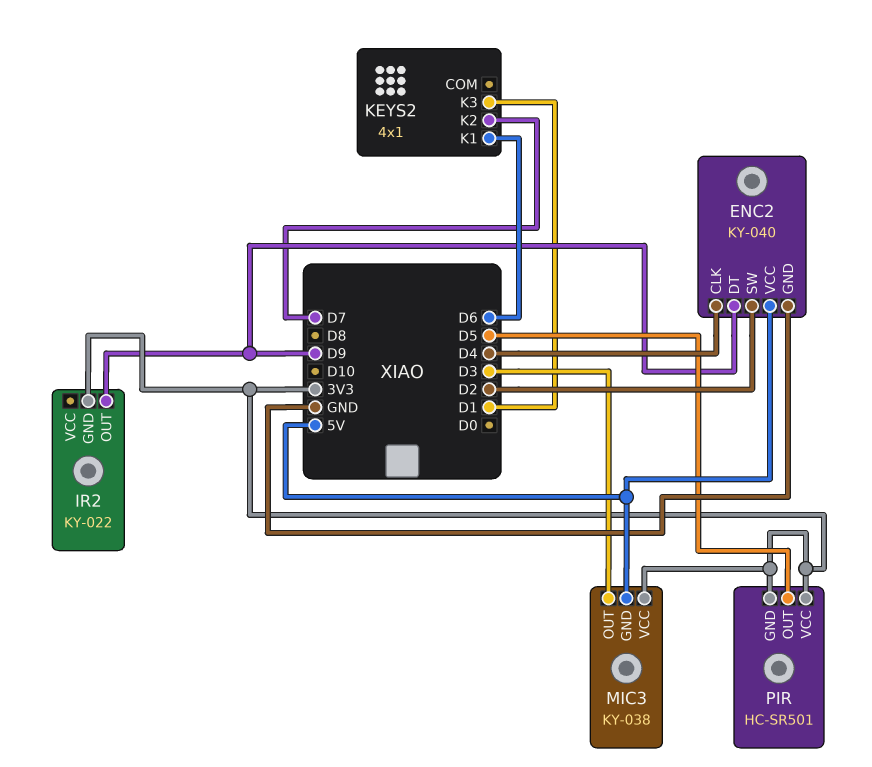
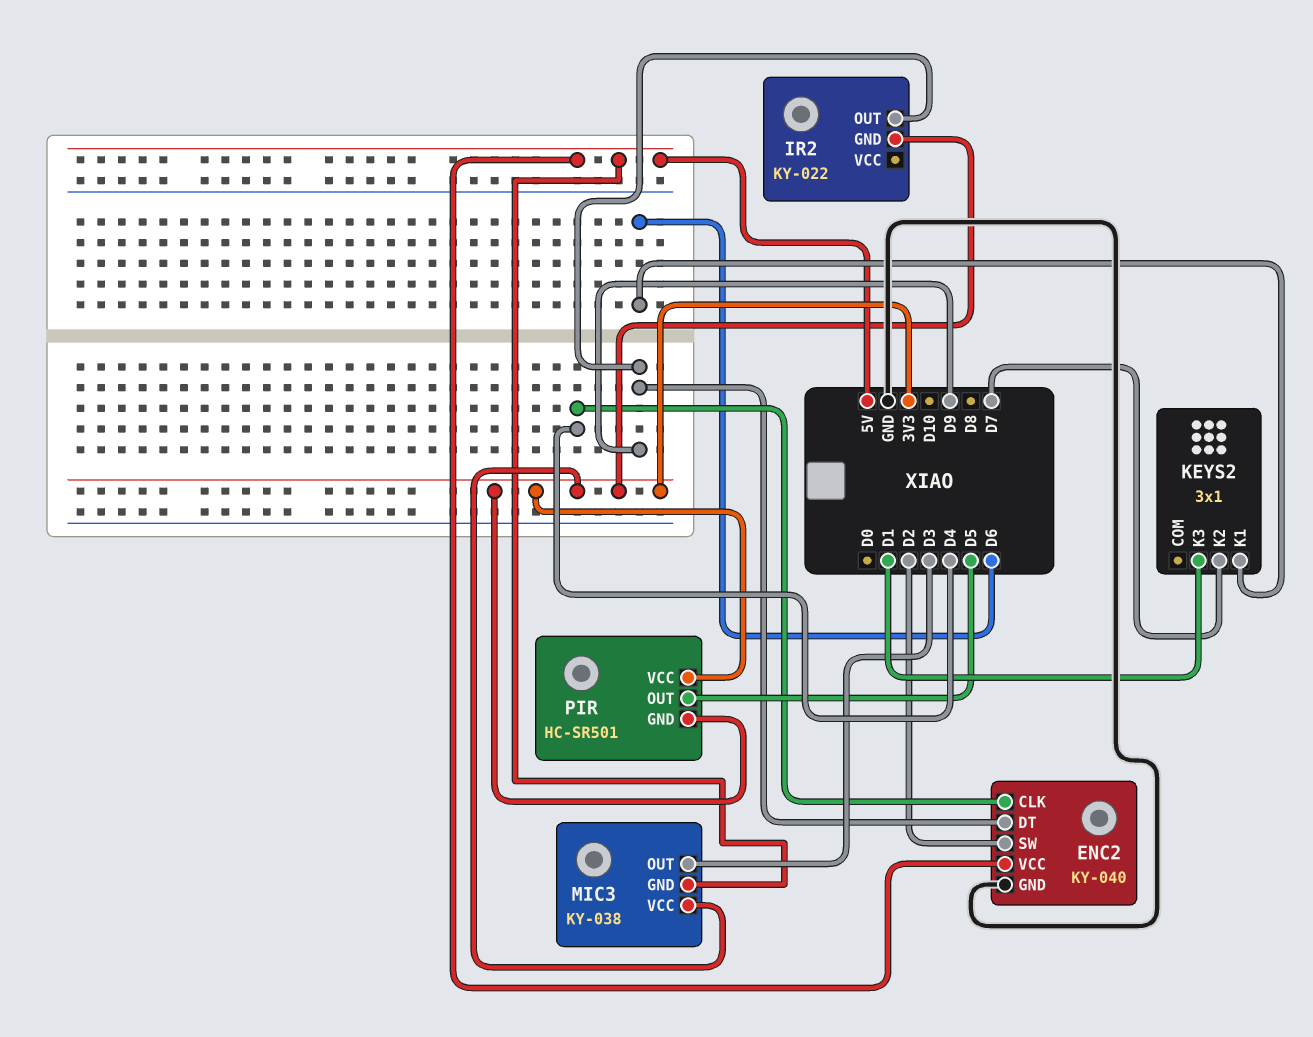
KEYS2: 4x1 -> 3x1

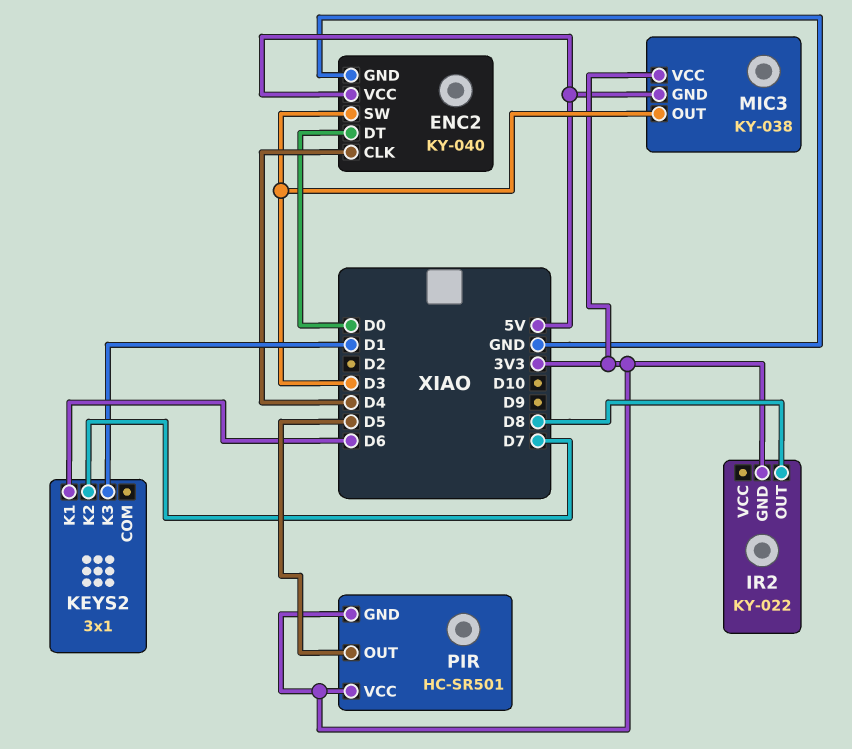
ENC2 pin DT: D9 -> D0
ENC2 pin SW: D2 -> D3
IR2 pin OUT: D9 -> D8

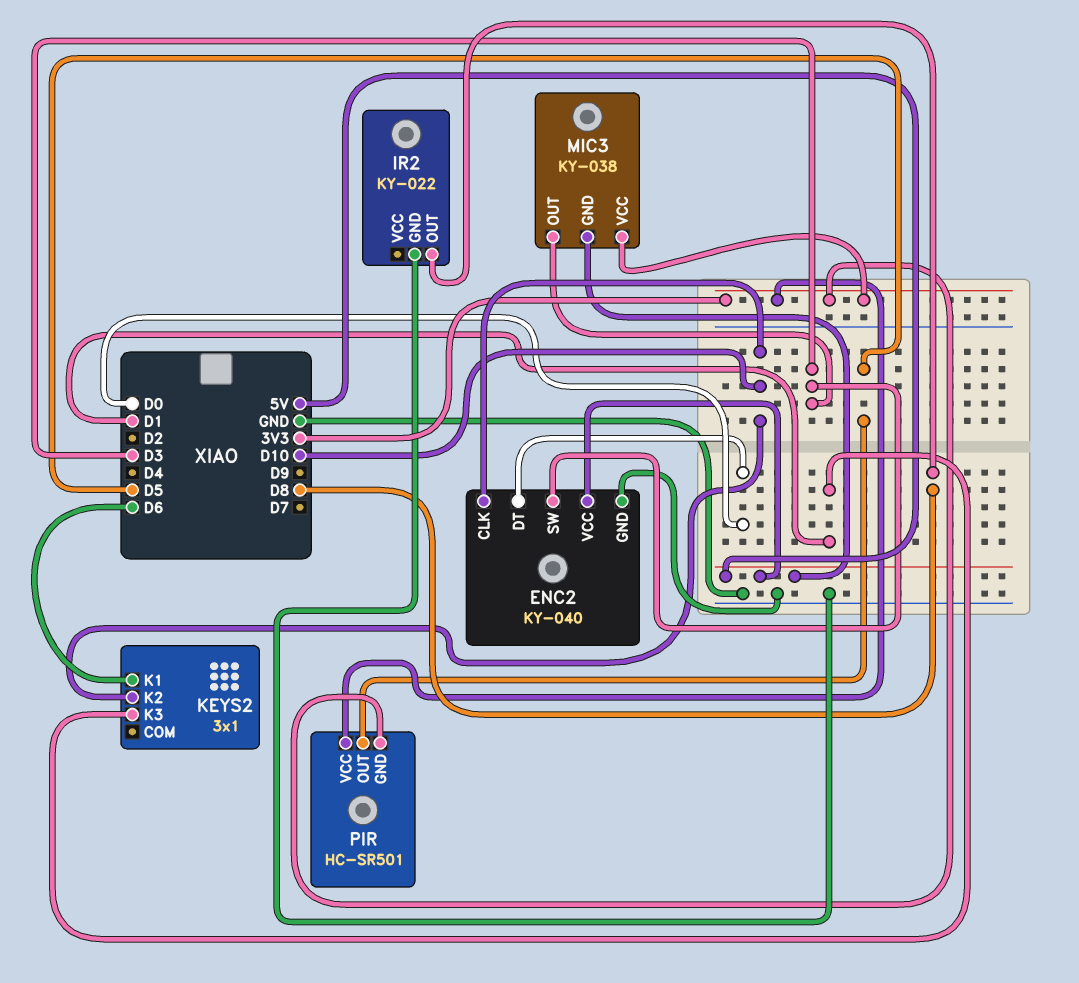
ENC2 pin CLK: D4 -> D10
IR2 pin GND: 3V3 -> GND
KEYS2 pin K2: D7 -> D10

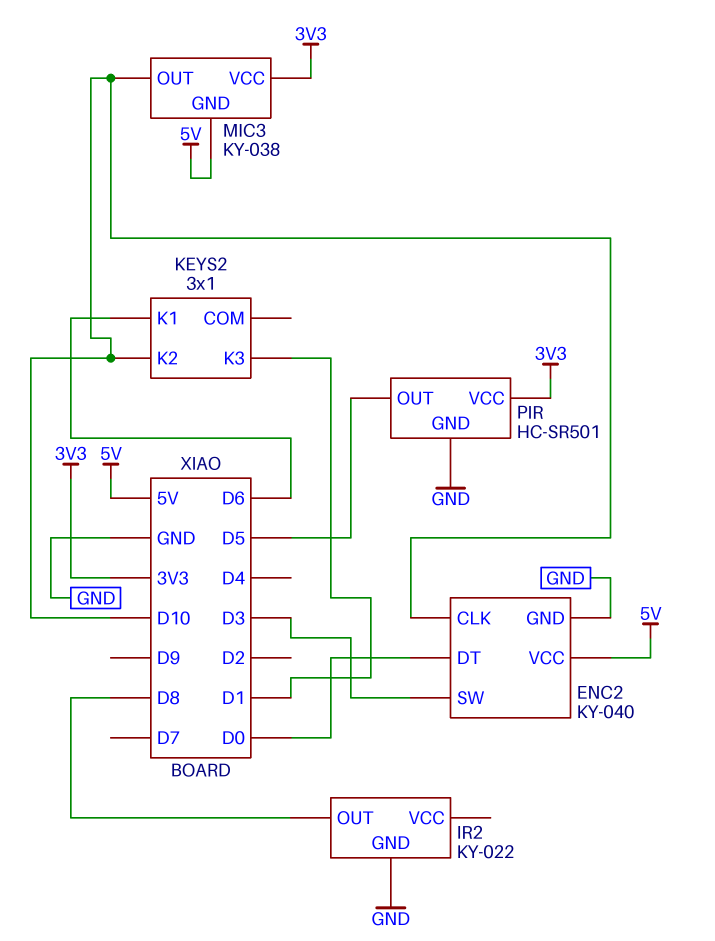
MIC3 pin OUT: D3 -> D10
PIR pin GND: 3V3 -> GND

